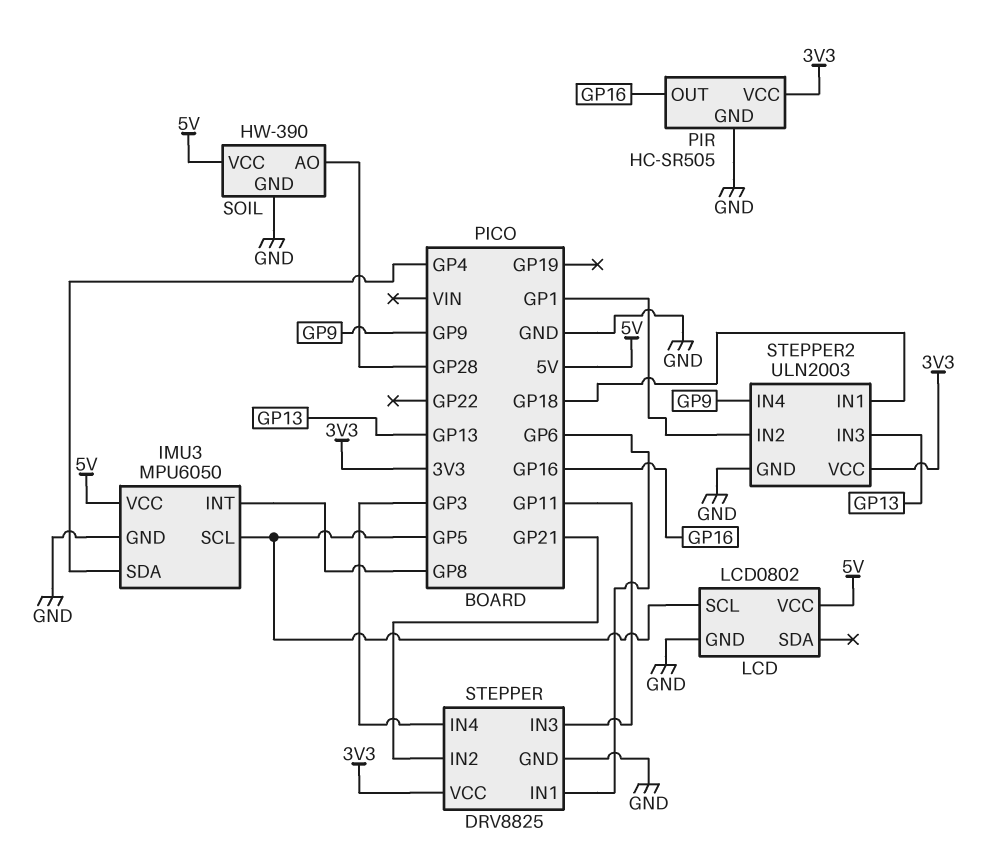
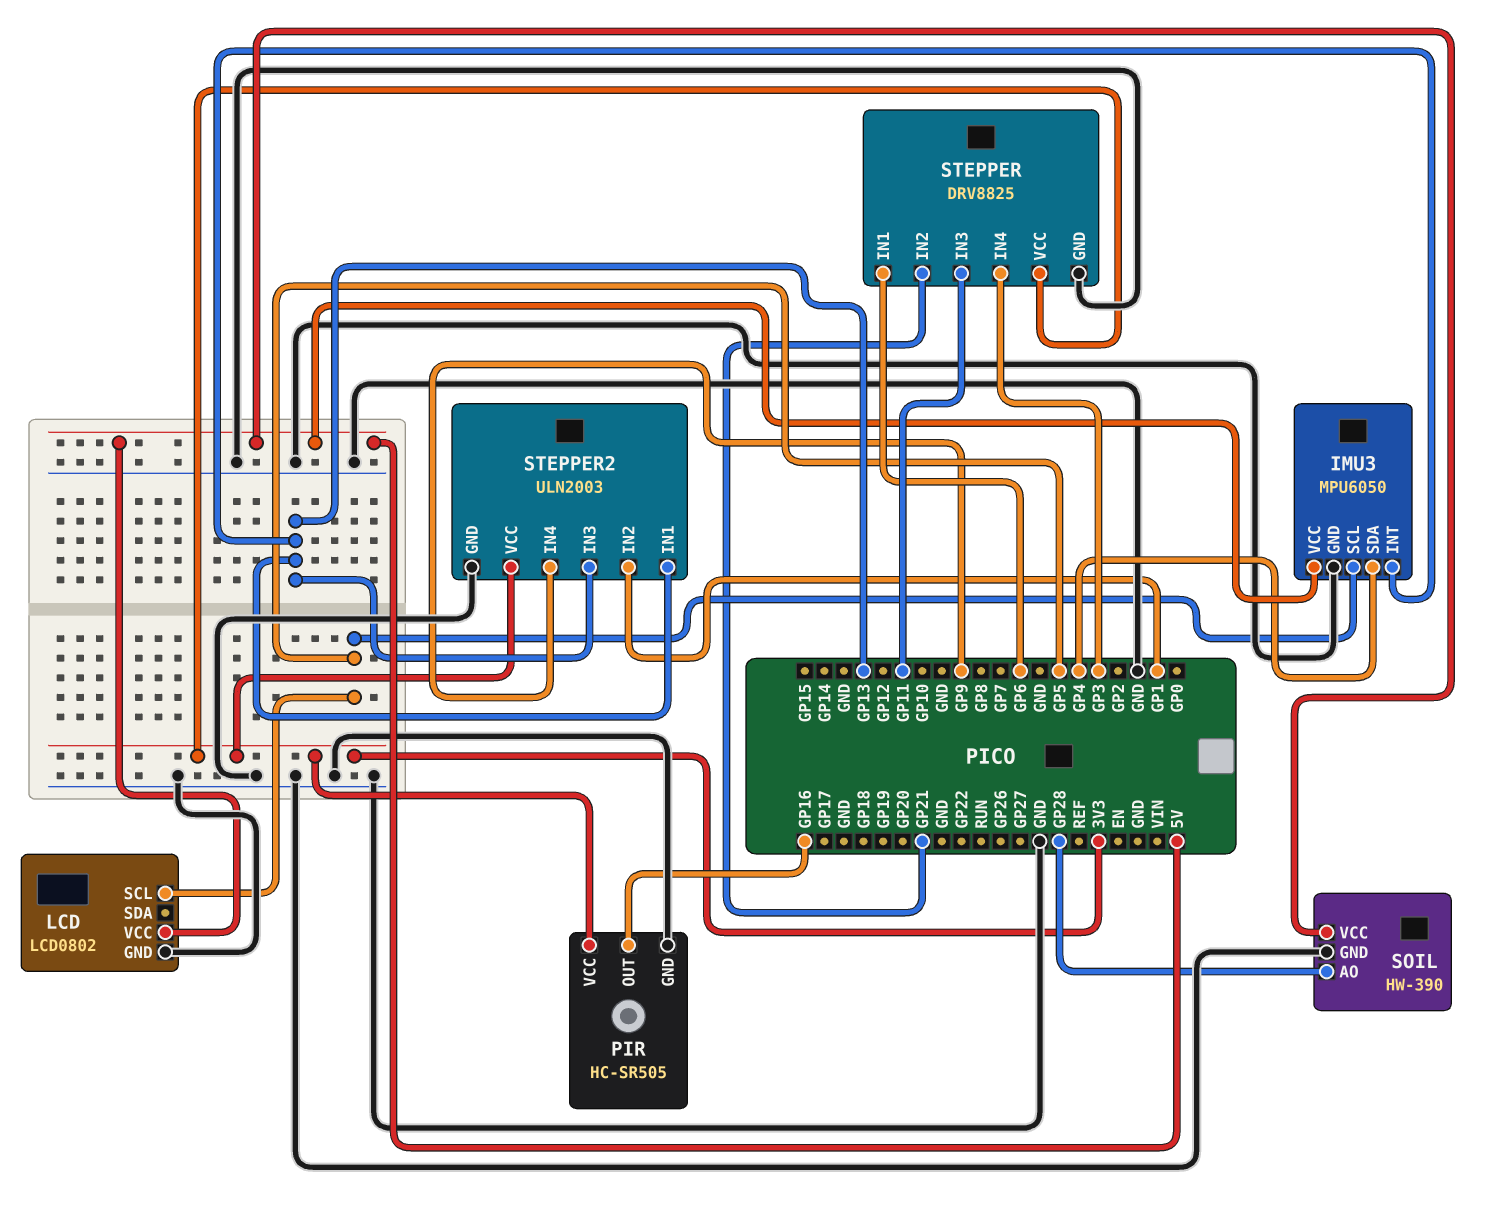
IMU3 pin INT: GP8 -> GP13
STEPPER2 pin IN1: GP18 -> GP13

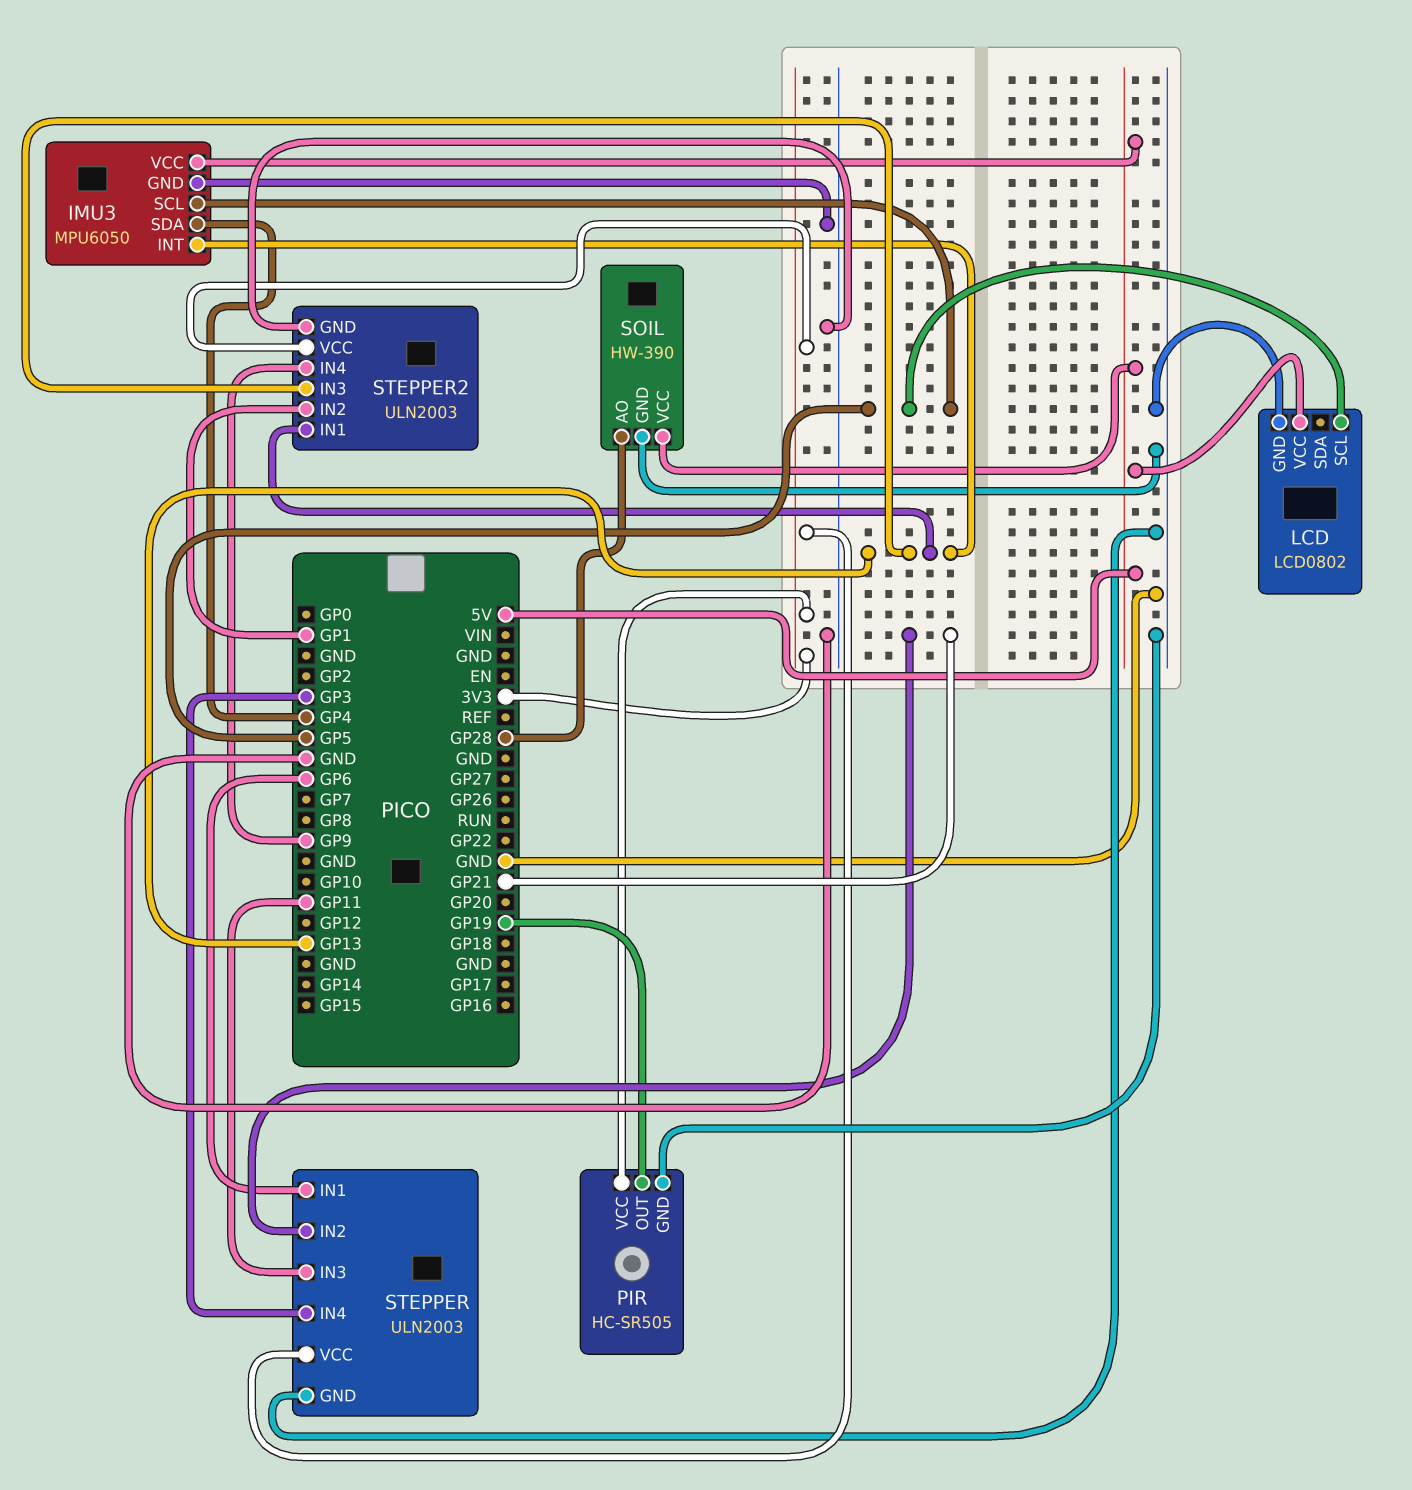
PIR pin OUT: GP16 -> GP19
STEPPER: DRV8825 -> ULN2003

